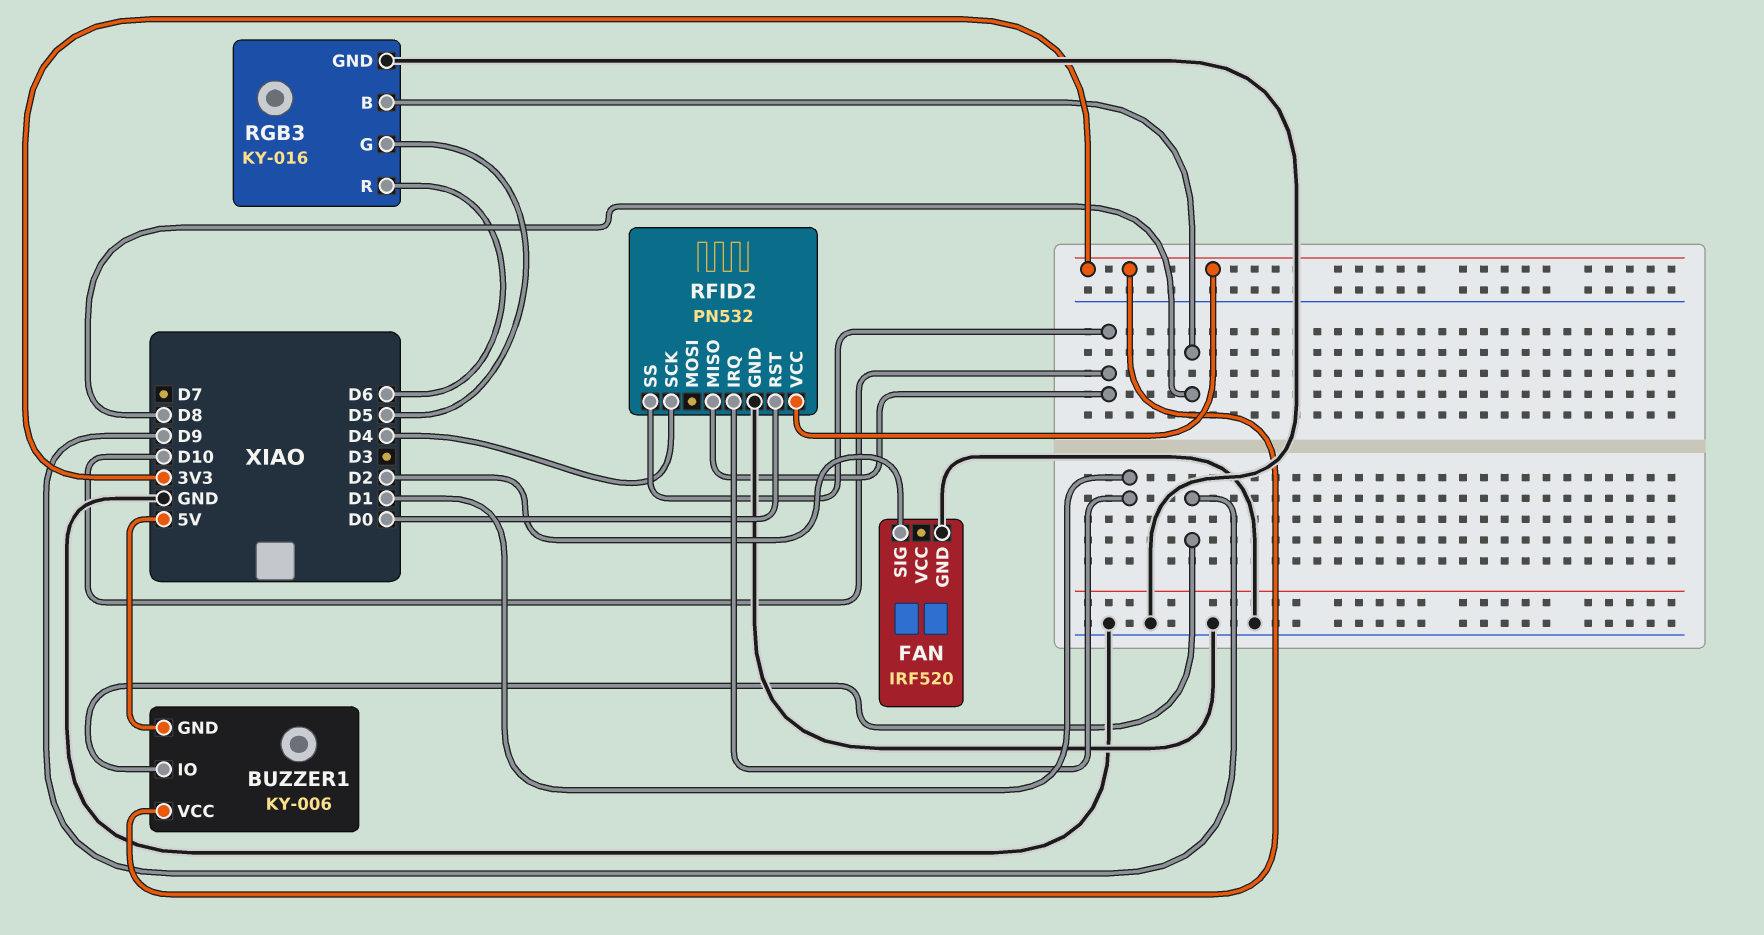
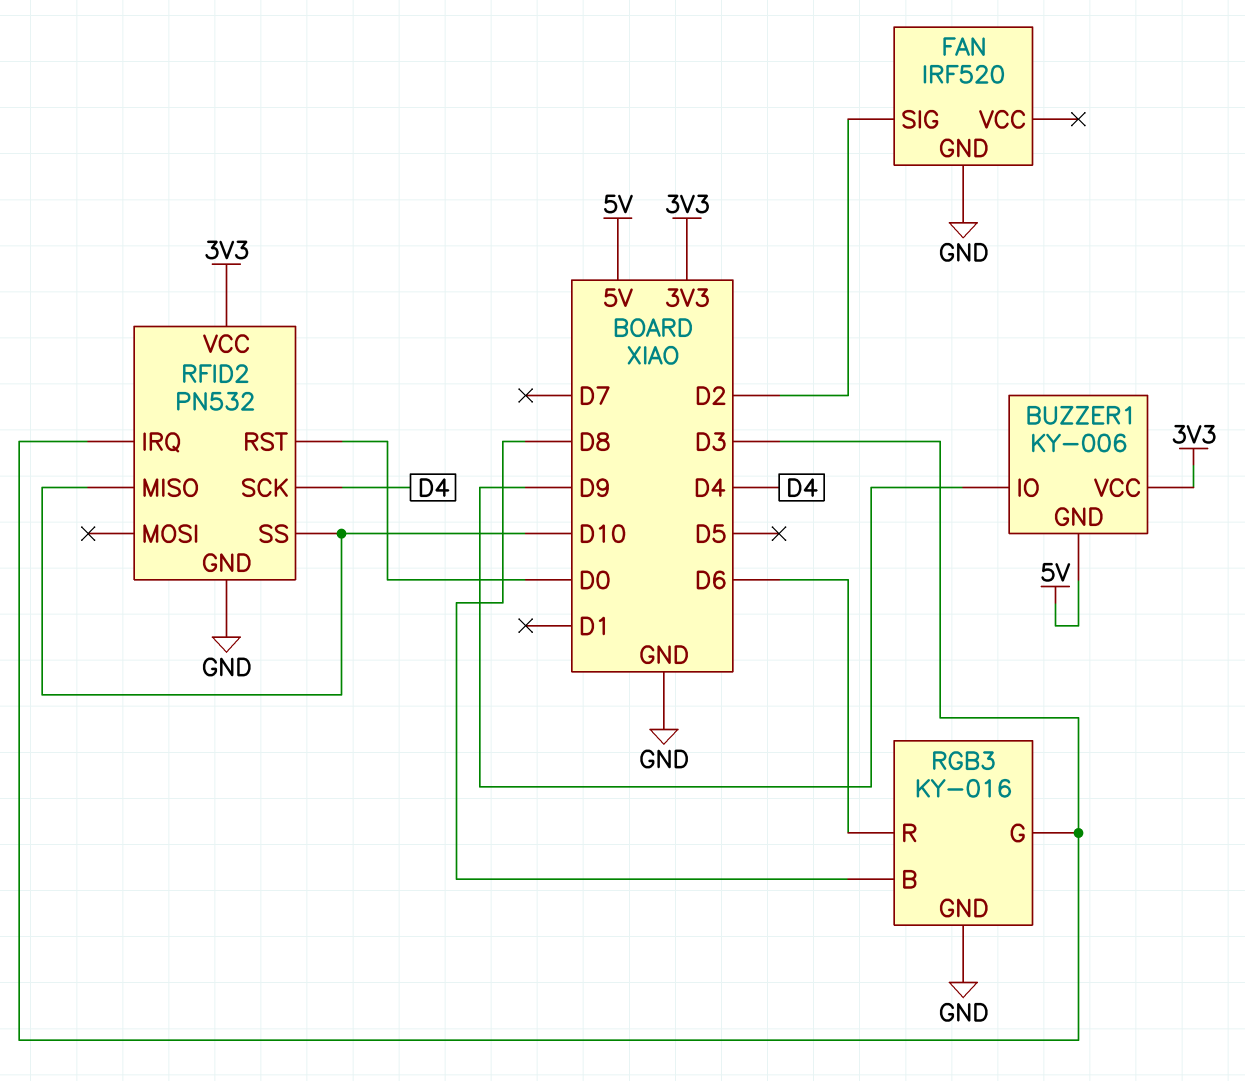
RFID2 pin IRQ: D1 -> D3
RGB3 pin G: D5 -> D3

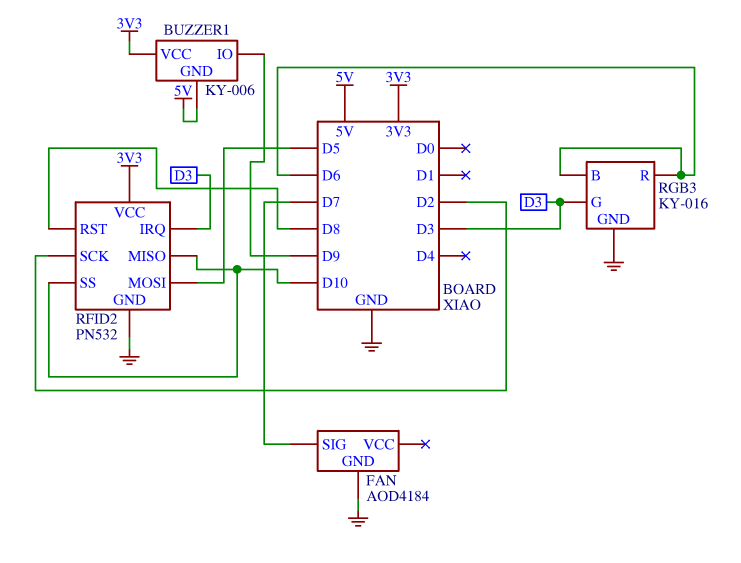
FAN: IRF520 -> AOD4184
FAN pin SIG: D2 -> D7
RFID2 pin MOSI: none -> D5
RFID2 pin RST: D0 -> D8
RFID2 pin SCK: D4 -> D2
RGB3 pin B: D8 -> D6

